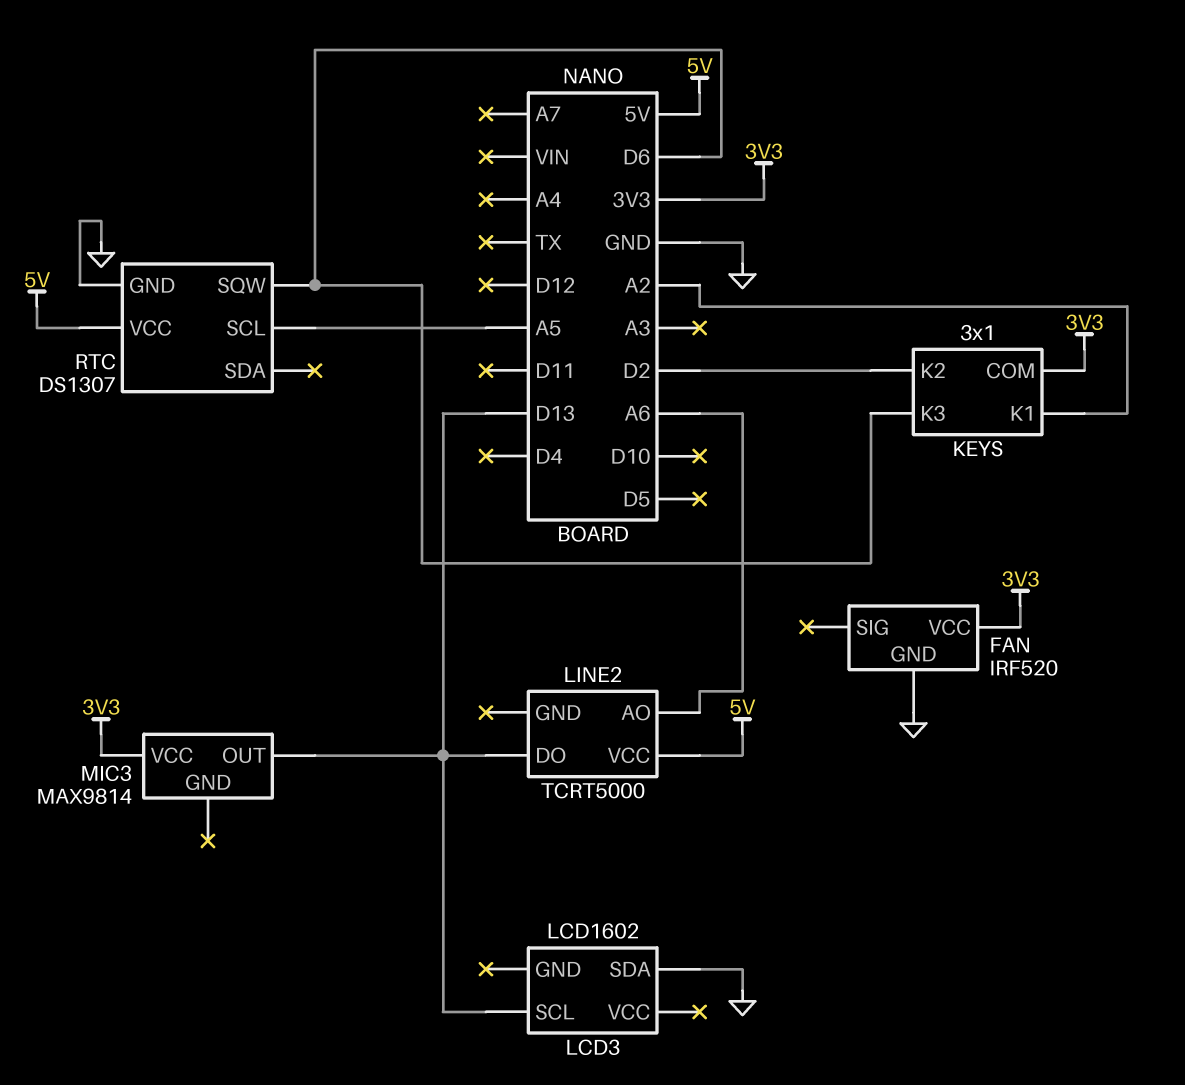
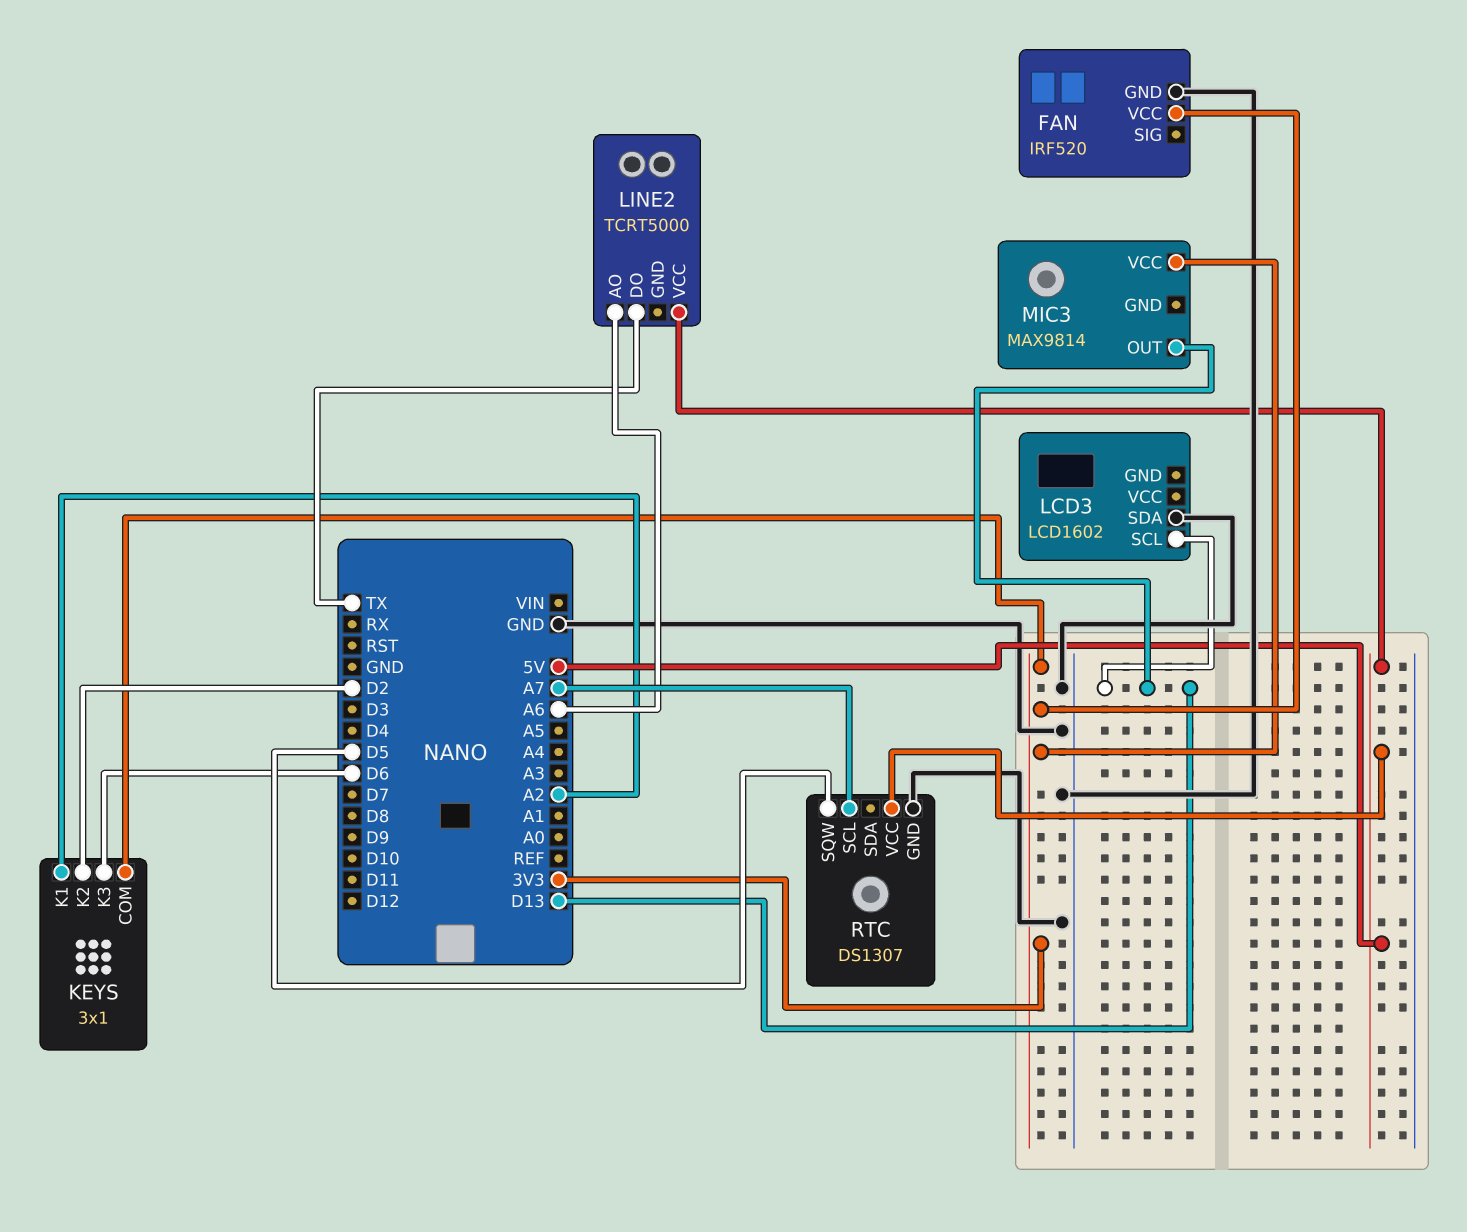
LINE2 pin DO: D13 -> TX
RTC pin SCL: A5 -> A7
RTC pin SQW: D6 -> D5

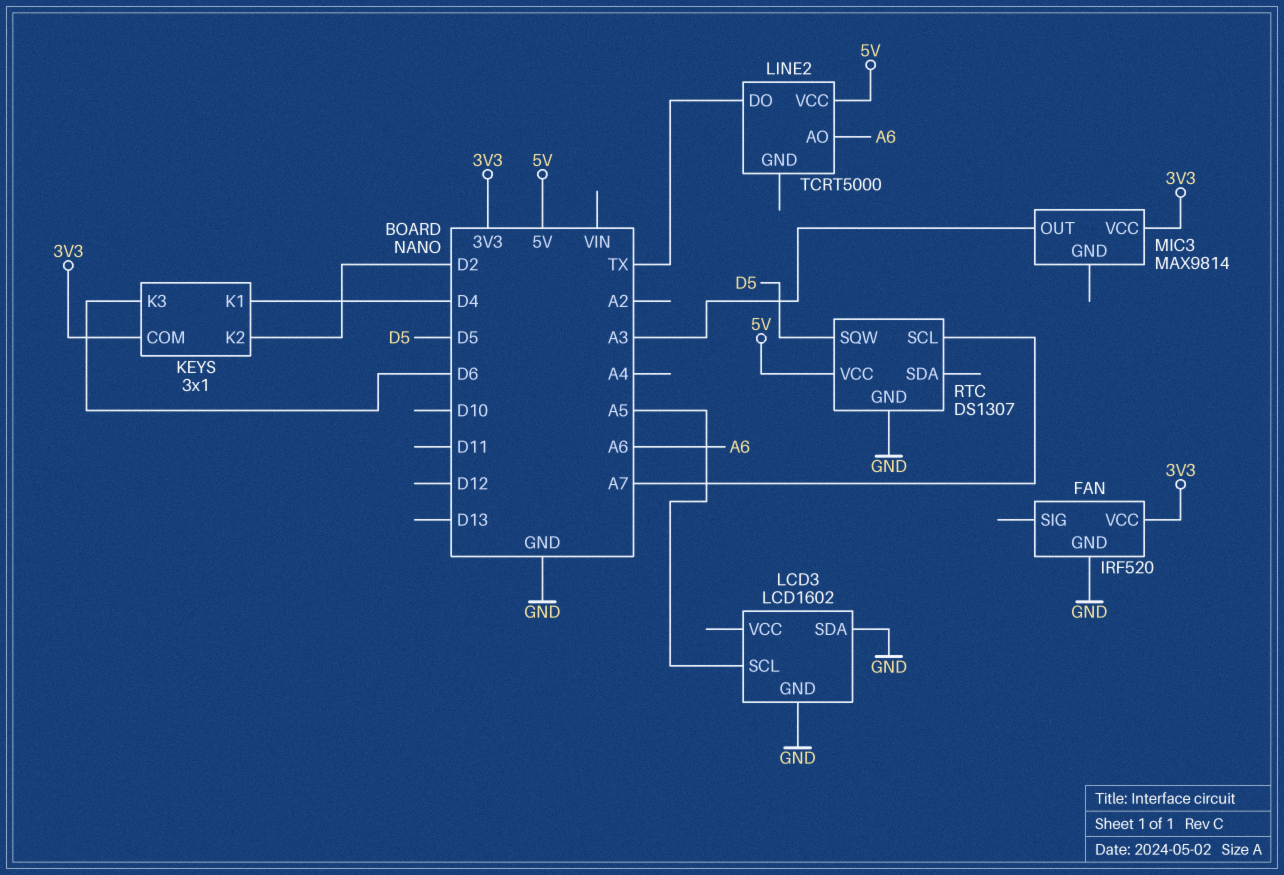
KEYS pin K1: A2 -> D4
LCD3 pin GND: none -> GND
LCD3 pin SCL: D13 -> A5
MIC3 pin OUT: D13 -> A3

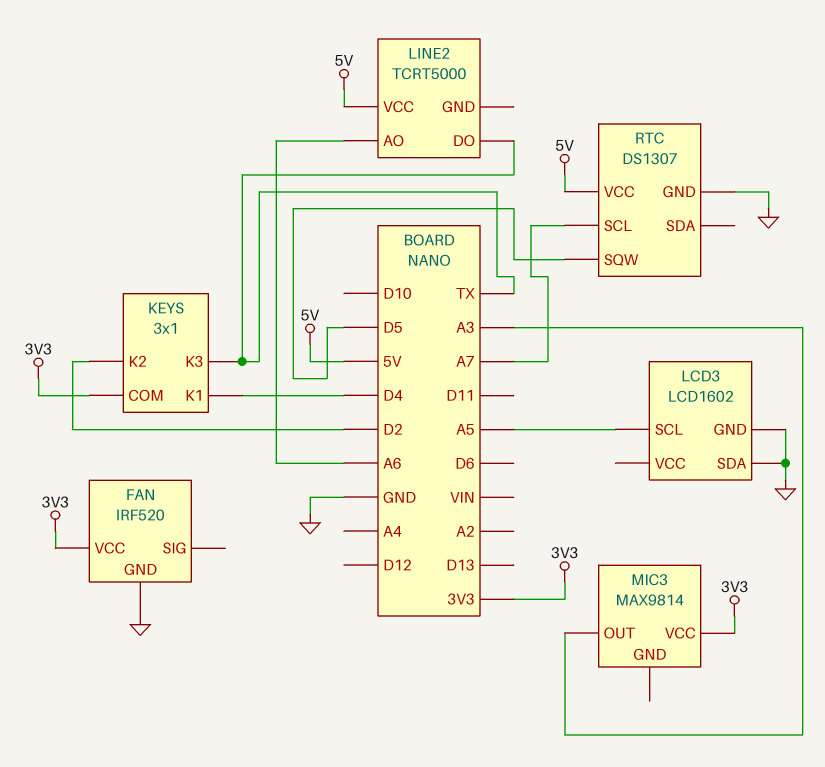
KEYS pin K3: D6 -> TX

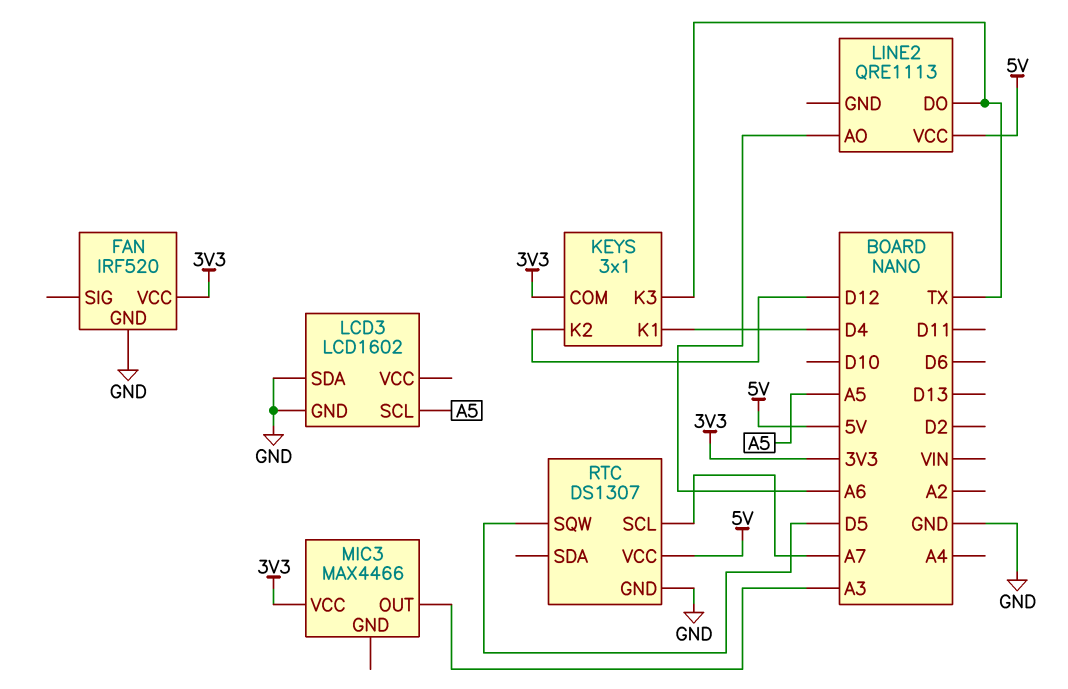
KEYS pin K2: D2 -> D12
LINE2: TCRT5000 -> QRE1113
MIC3: MAX9814 -> MAX4466

